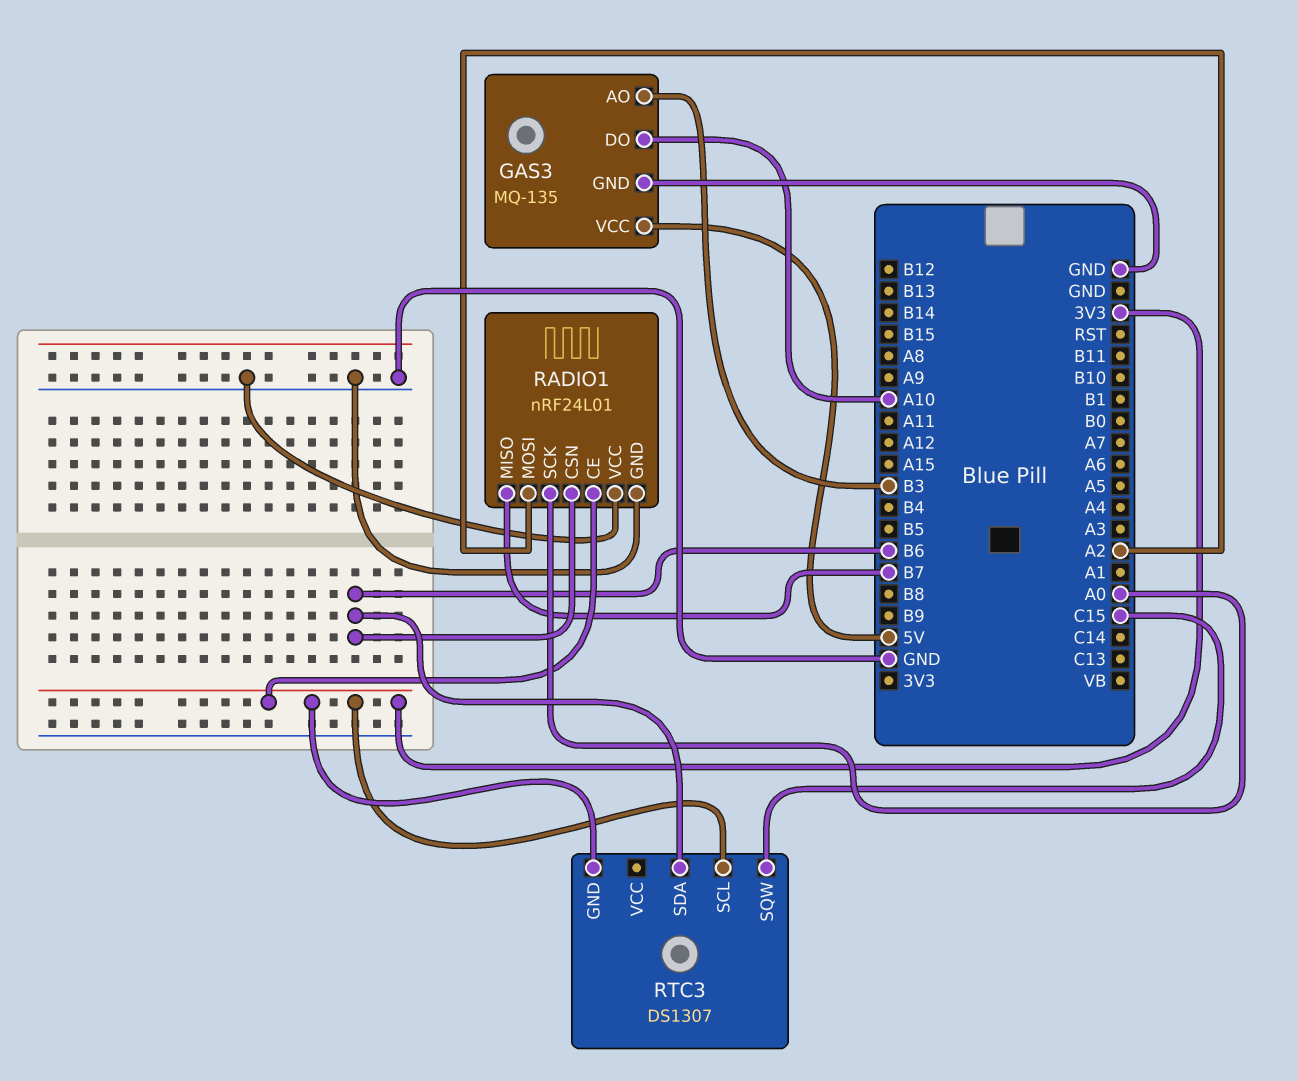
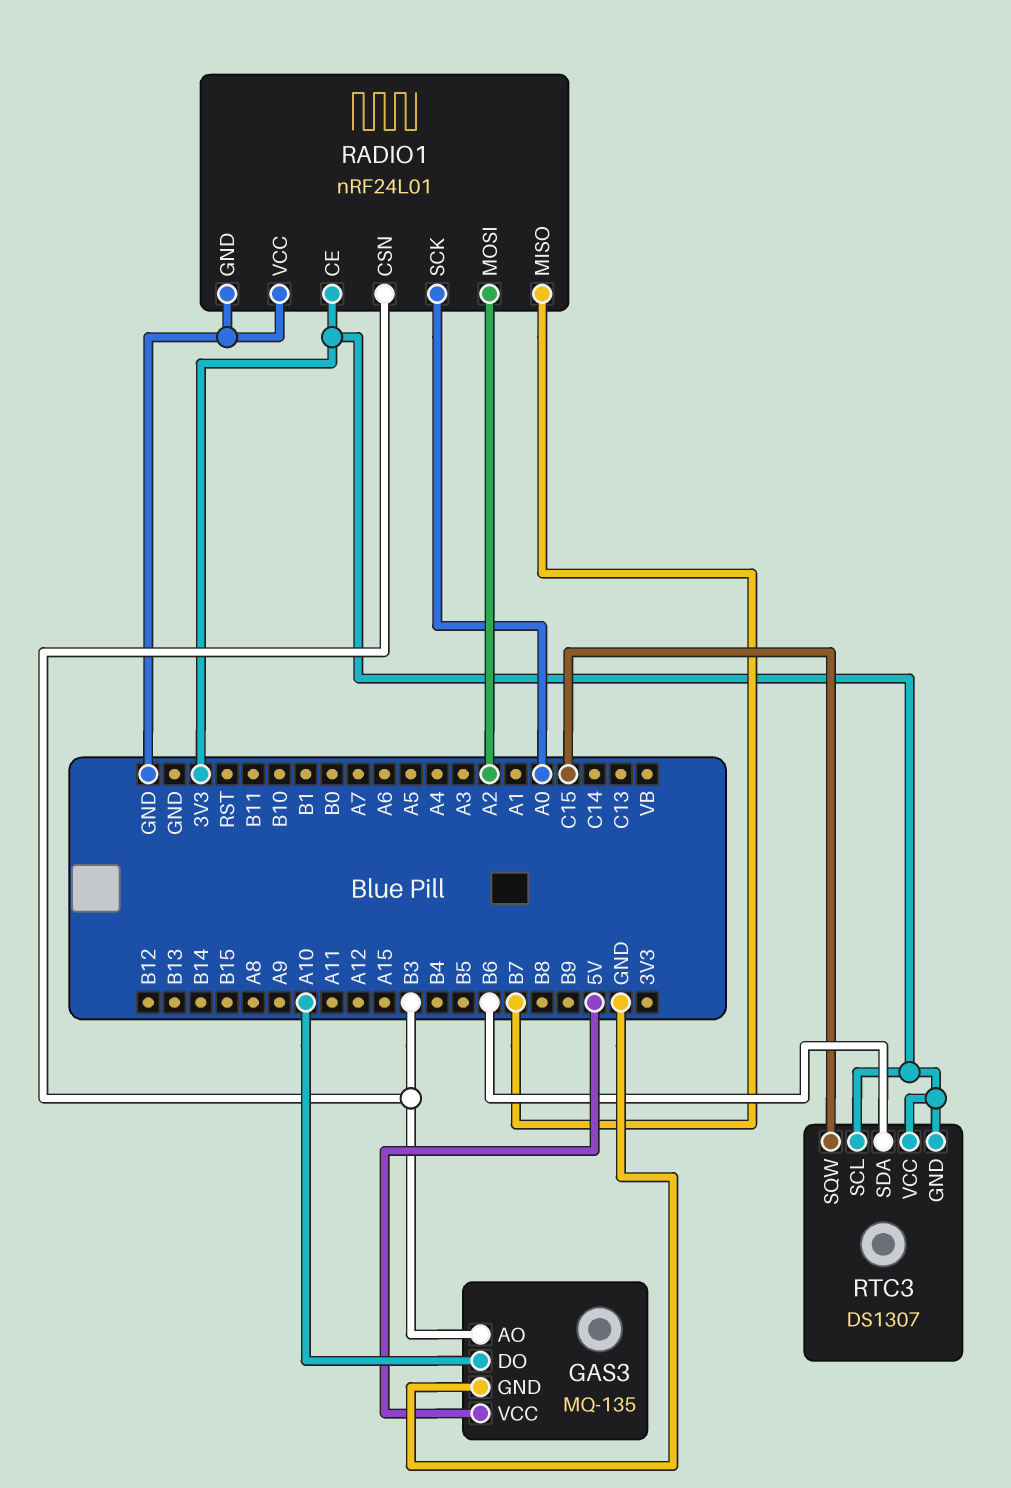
RADIO1 pin CSN: B6 -> B3
RTC3 pin VCC: none -> 3V3

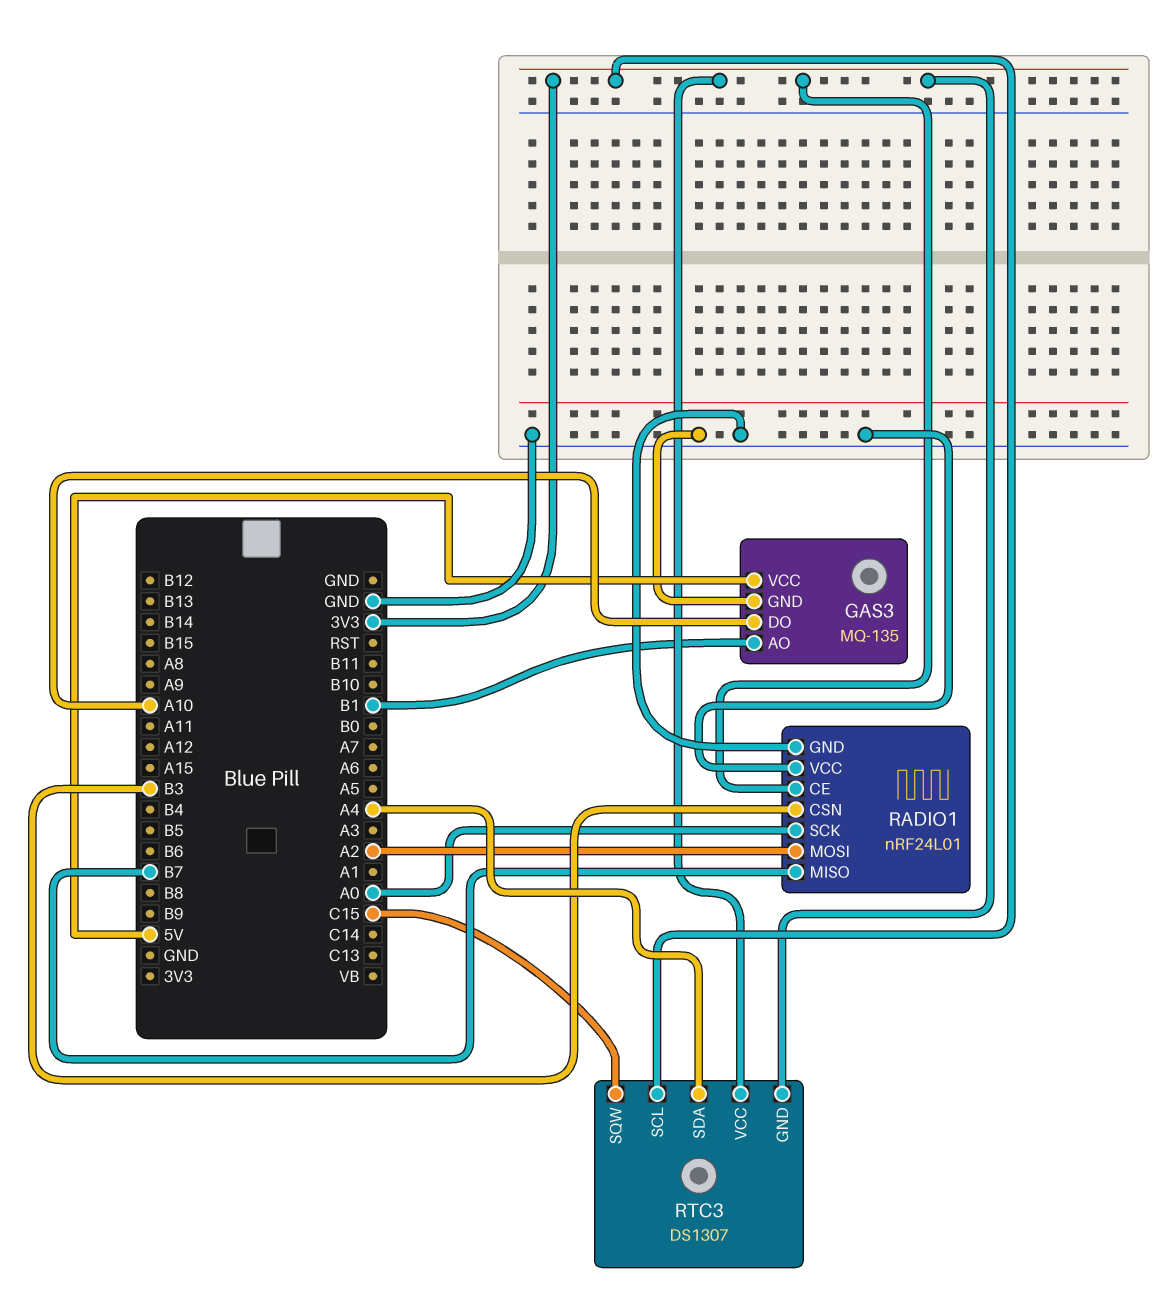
GAS3 pin AO: B3 -> B1
RTC3 pin SDA: B6 -> A4

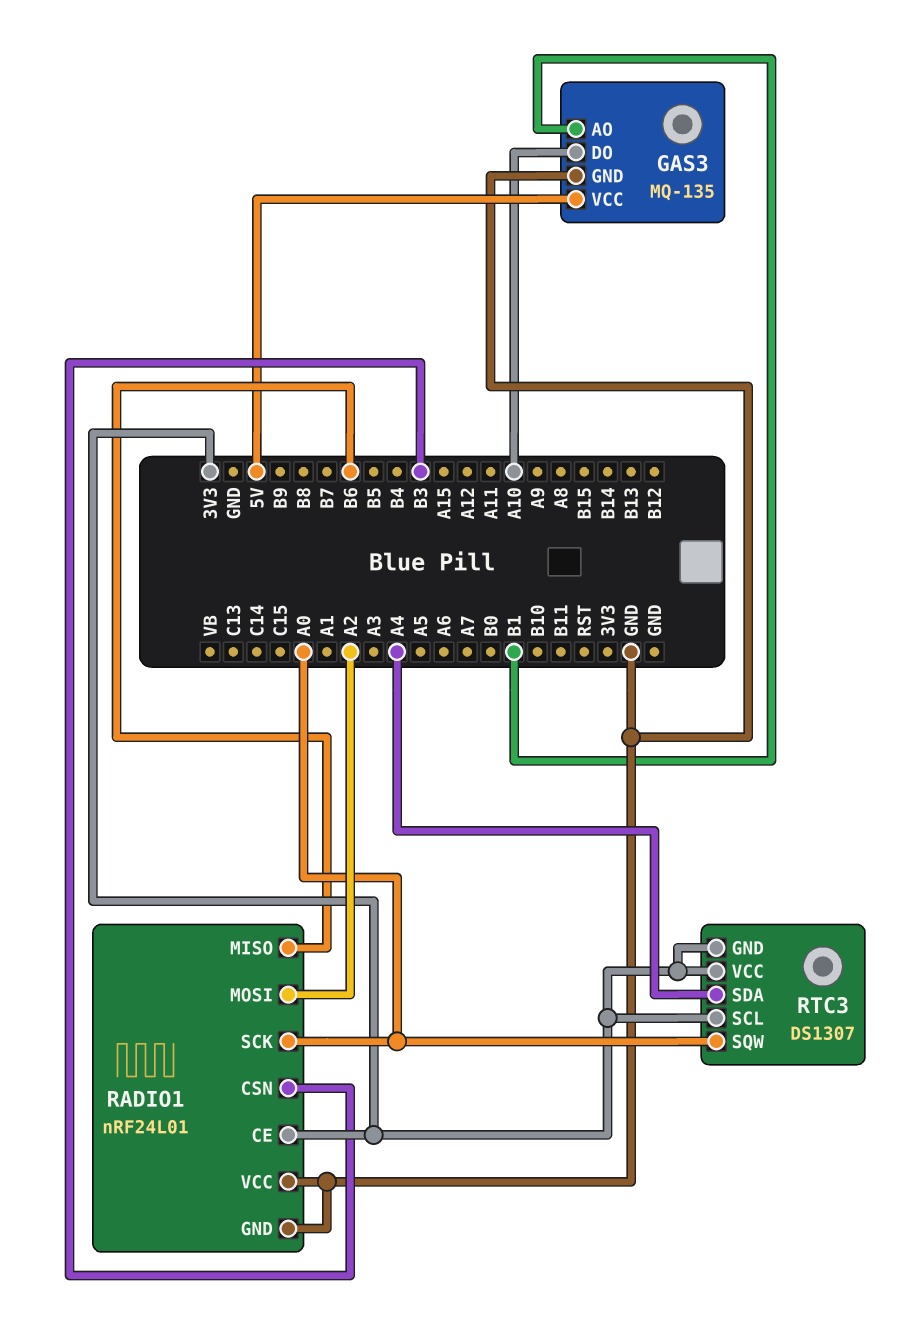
RADIO1 pin MISO: B7 -> B6
RTC3 pin SQW: C15 -> A0

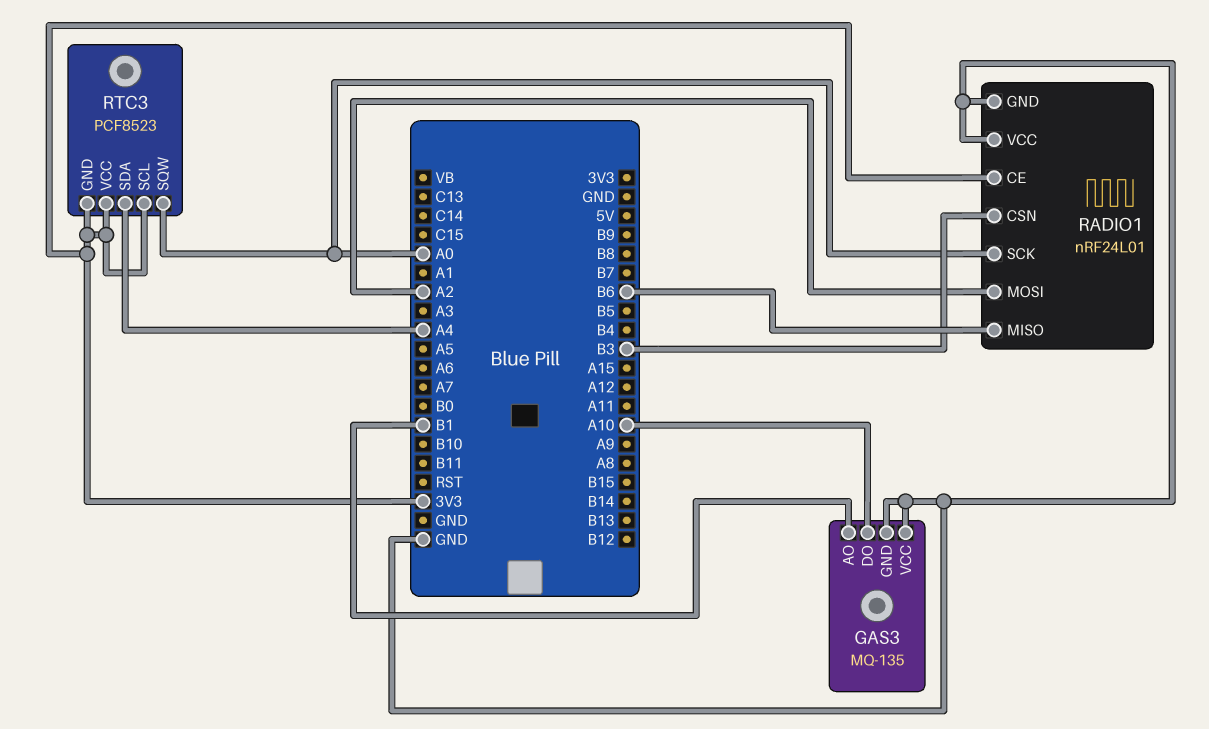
GAS3 pin VCC: 5V -> GND
RTC3: DS1307 -> PCF8523

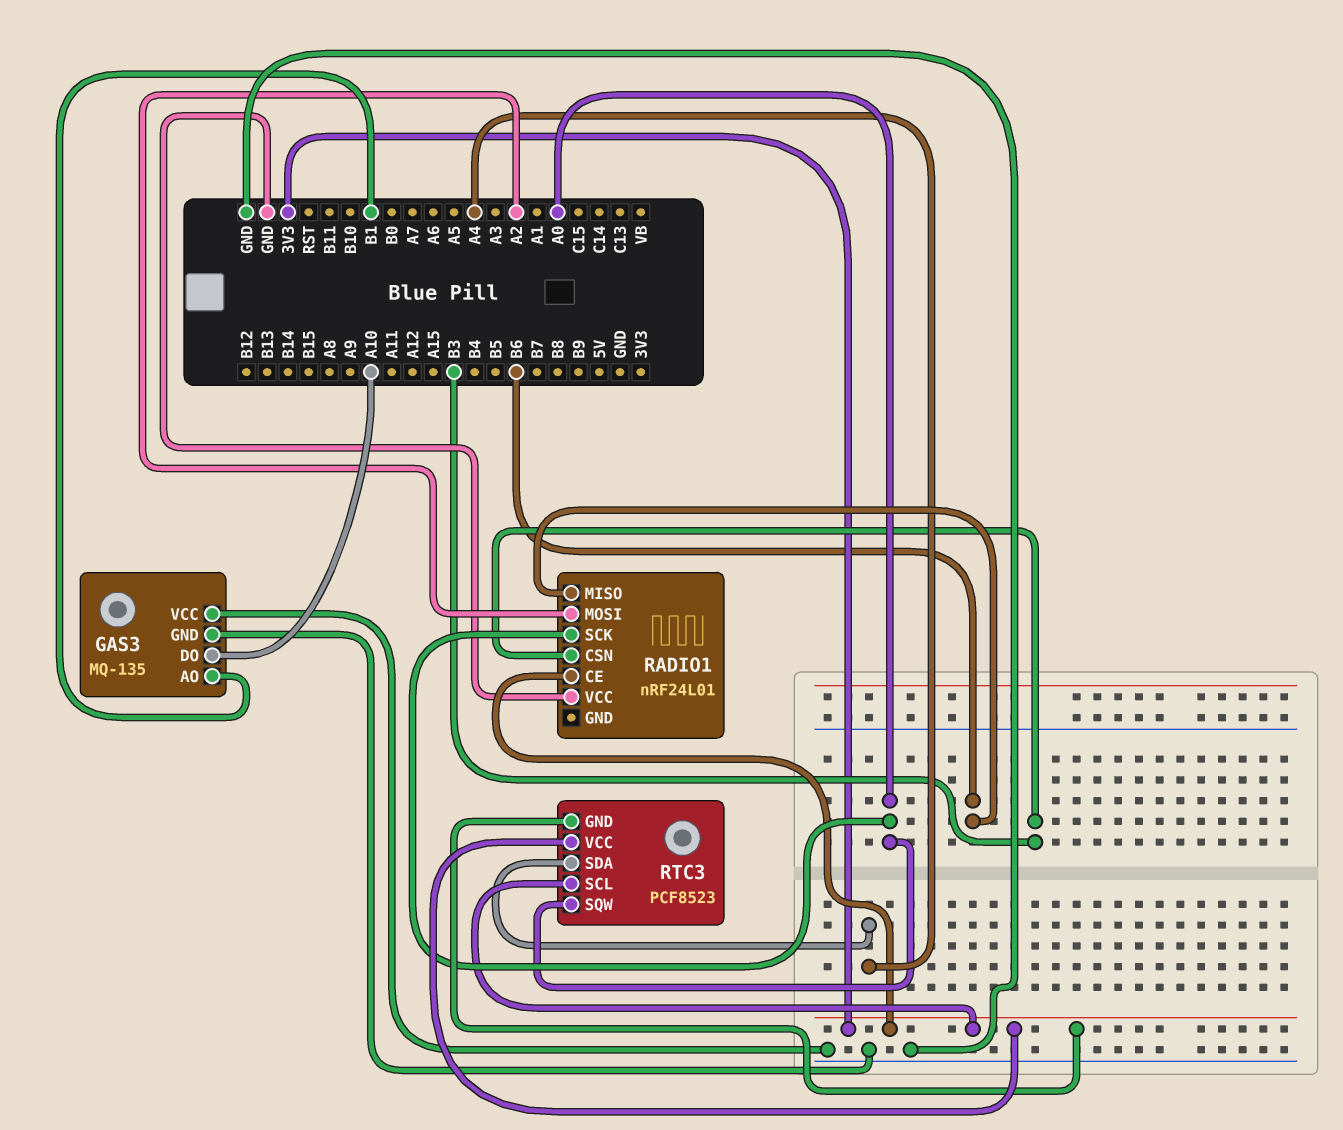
RADIO1 pin GND: GND -> none

